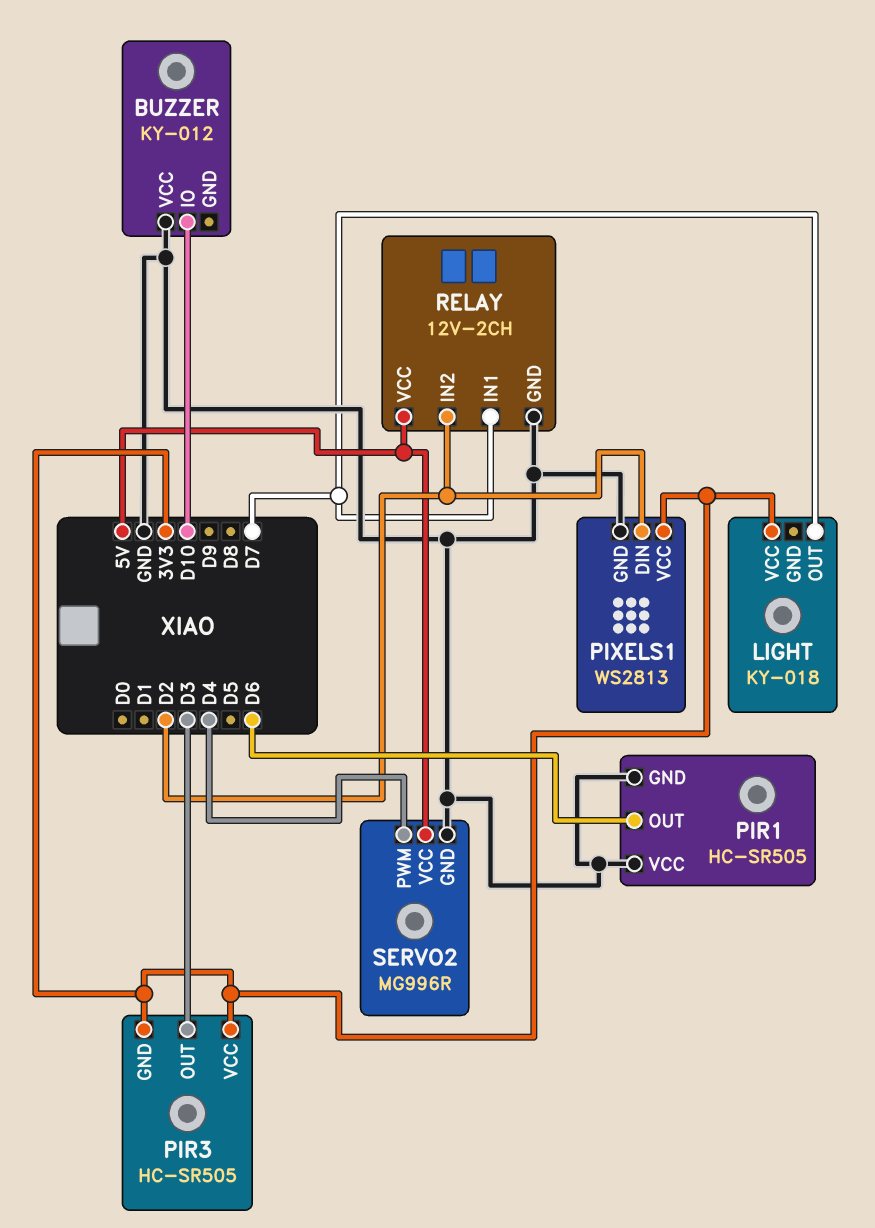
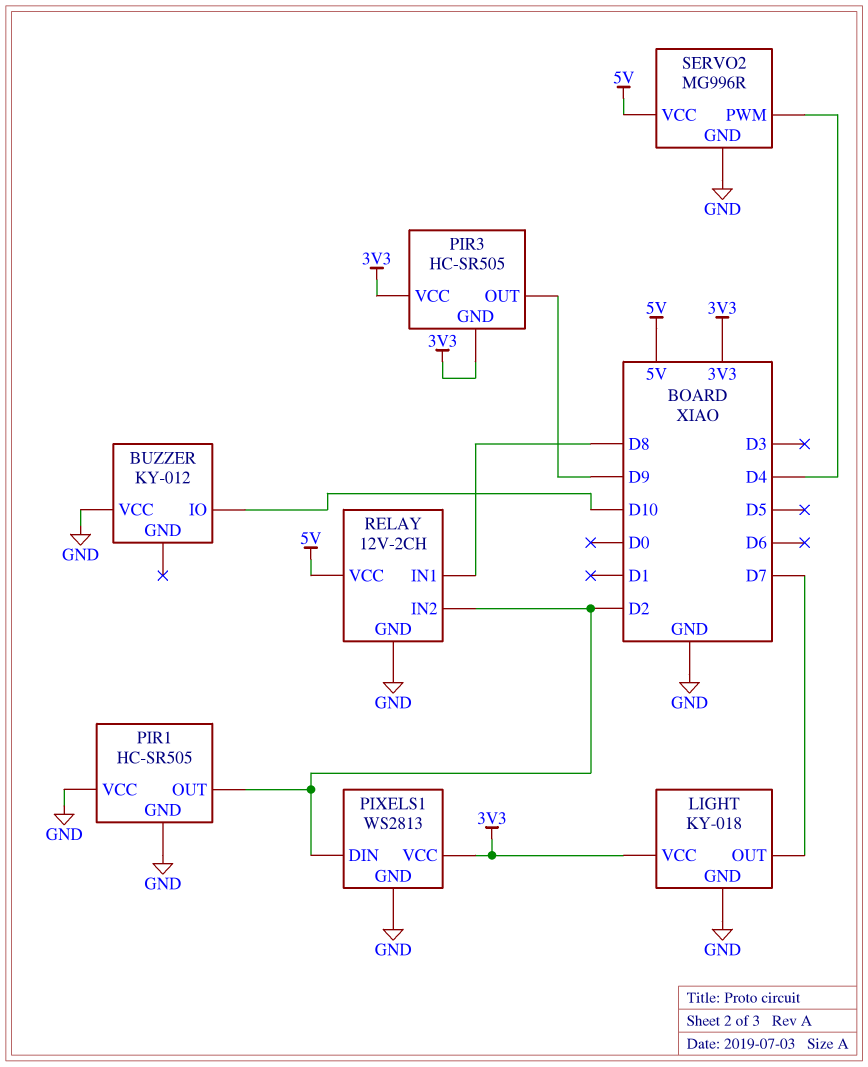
LIGHT pin GND: none -> GND
PIR1 pin OUT: D6 -> D2
PIR3 pin OUT: D3 -> D9
RELAY pin IN1: D7 -> D8

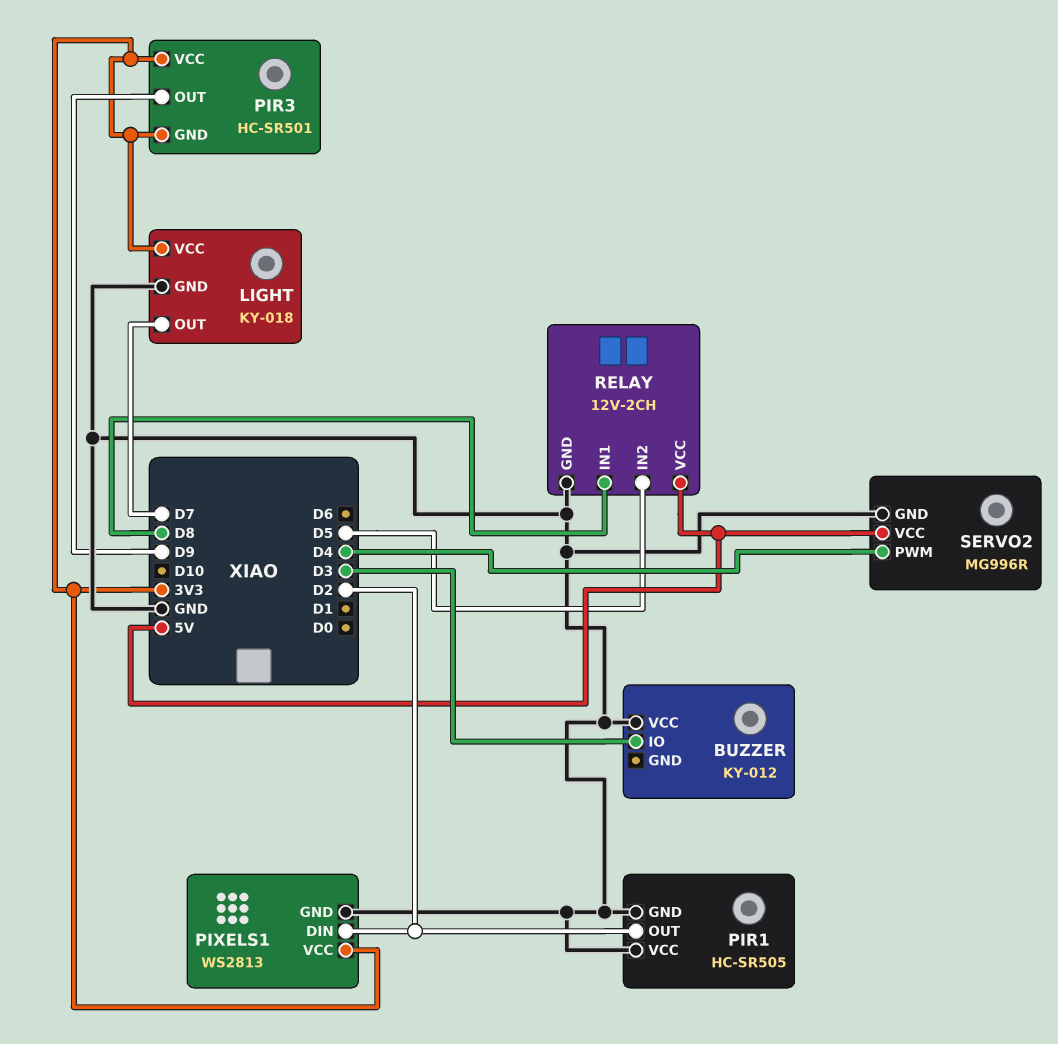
BUZZER pin IO: D10 -> D3
PIR3: HC-SR505 -> HC-SR501
RELAY pin IN2: D2 -> D5

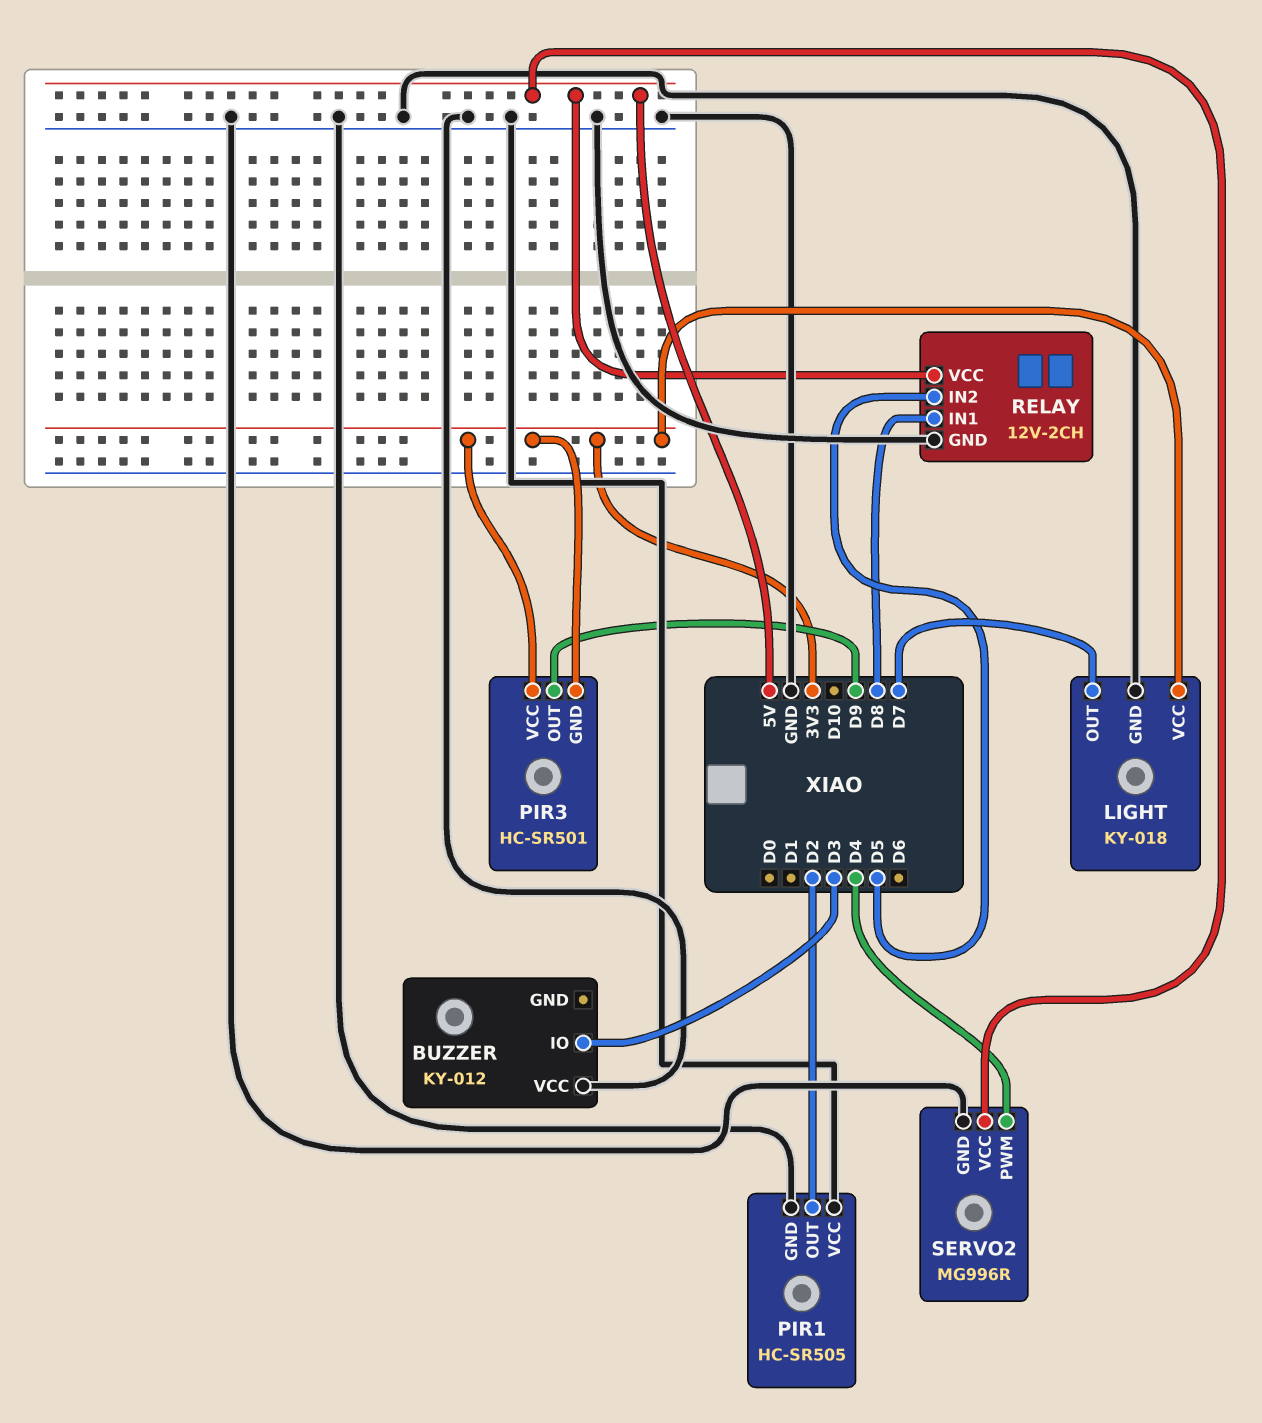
PIXELS1: WS2813 -> none
PIXELS1 pin DIN: D2 -> none
PIXELS1 pin GND: GND -> none
PIXELS1 pin VCC: 3V3 -> none

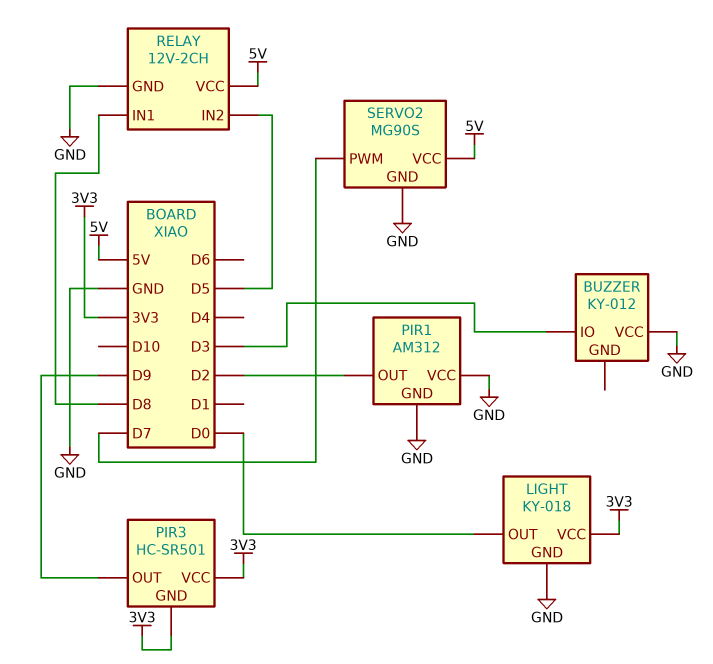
LIGHT pin OUT: D7 -> D0
PIR1: HC-SR505 -> AM312
SERVO2: MG996R -> MG90S
SERVO2 pin PWM: D4 -> D7

